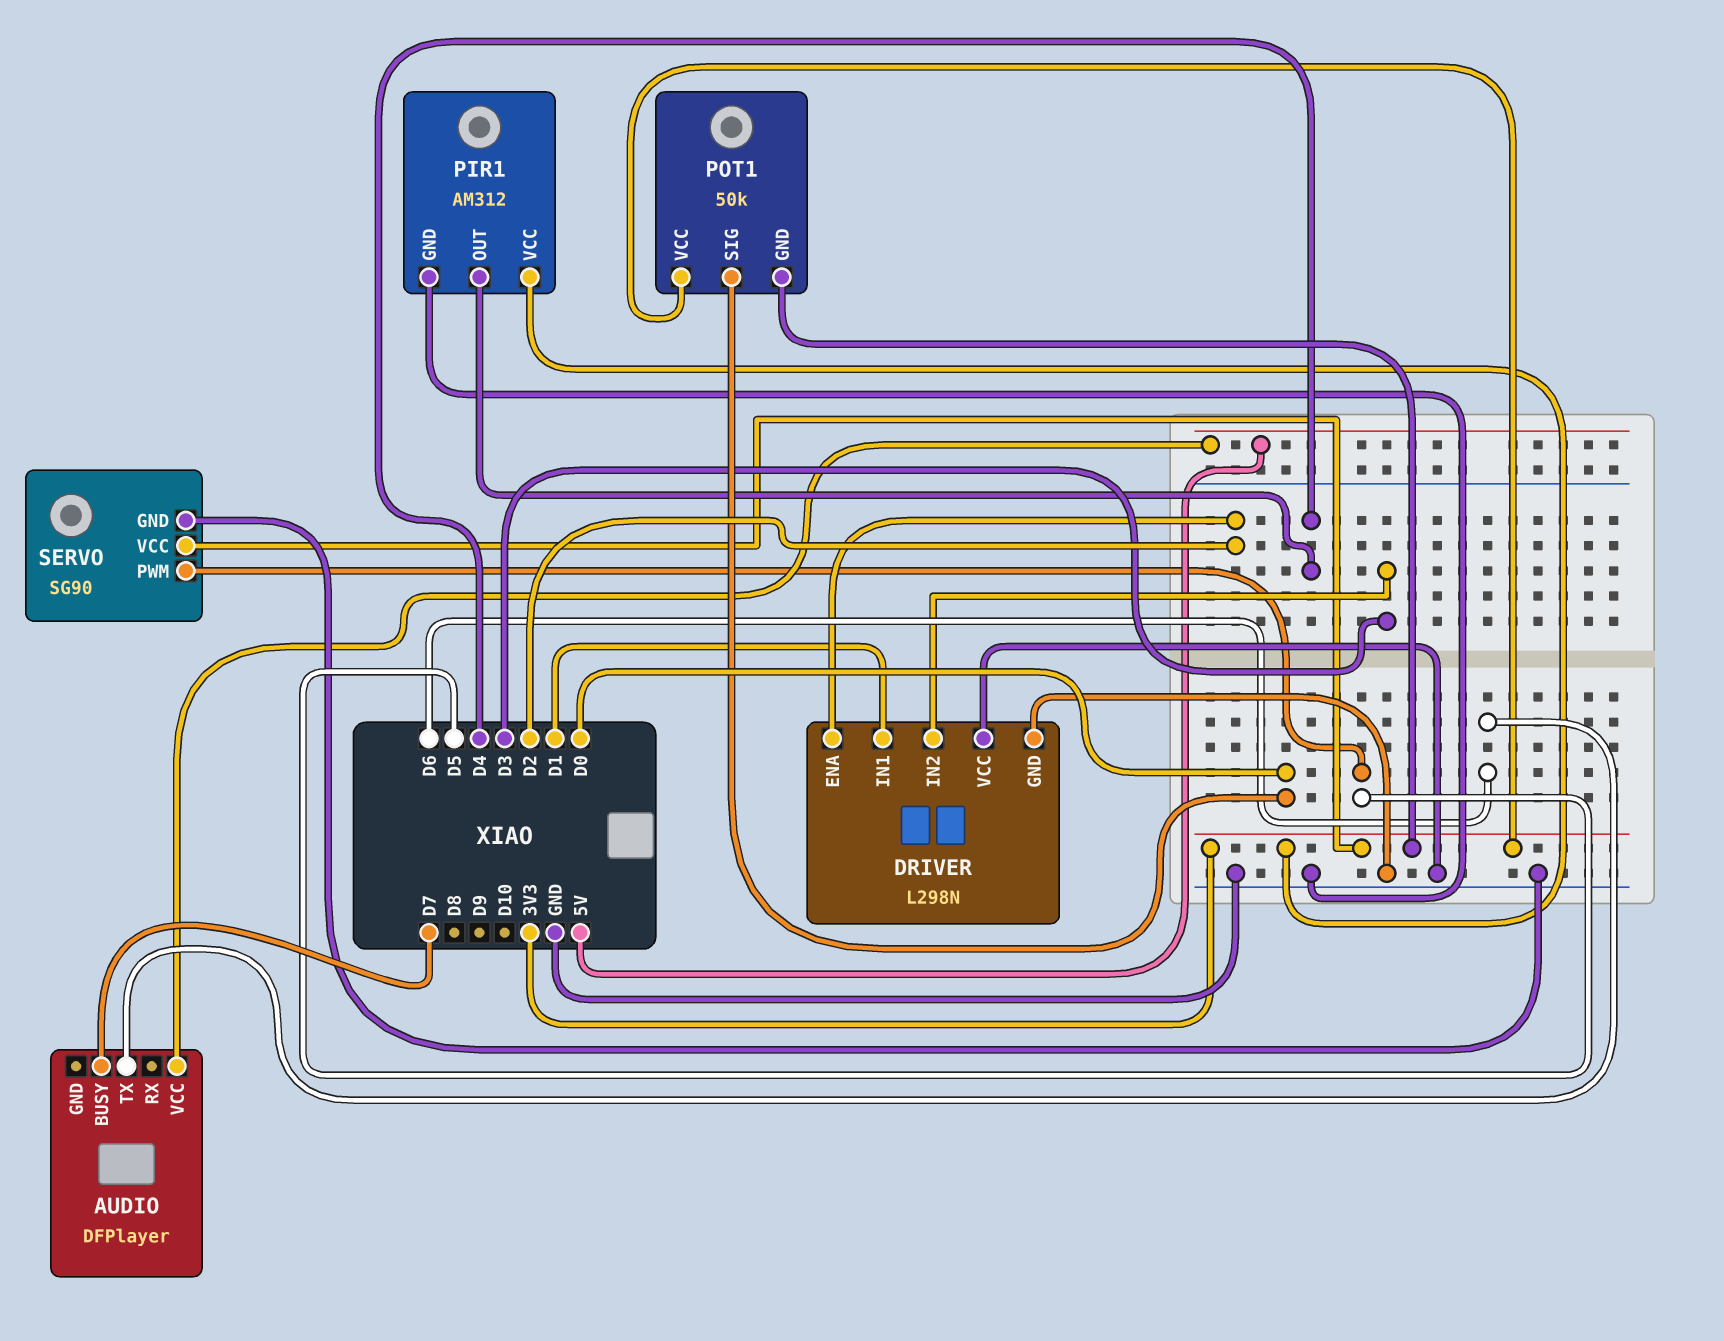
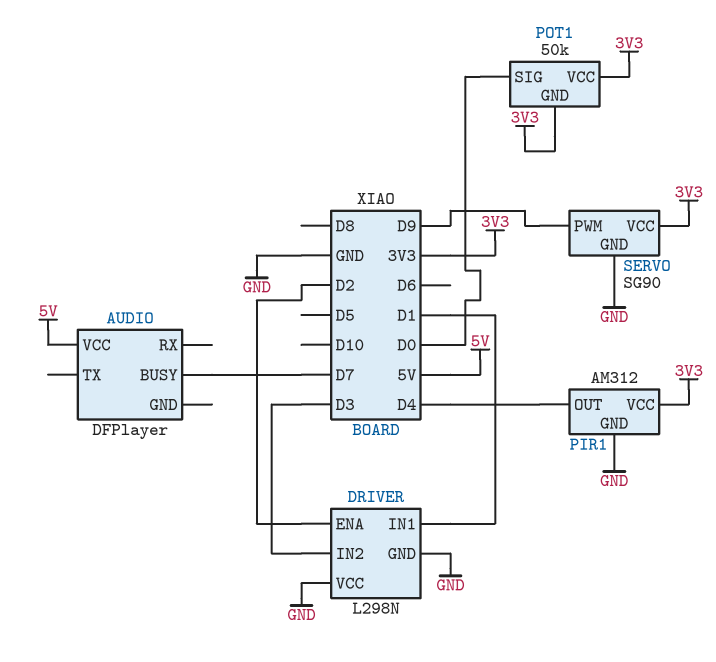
AUDIO pin TX: D6 -> none
SERVO pin PWM: D5 -> D9

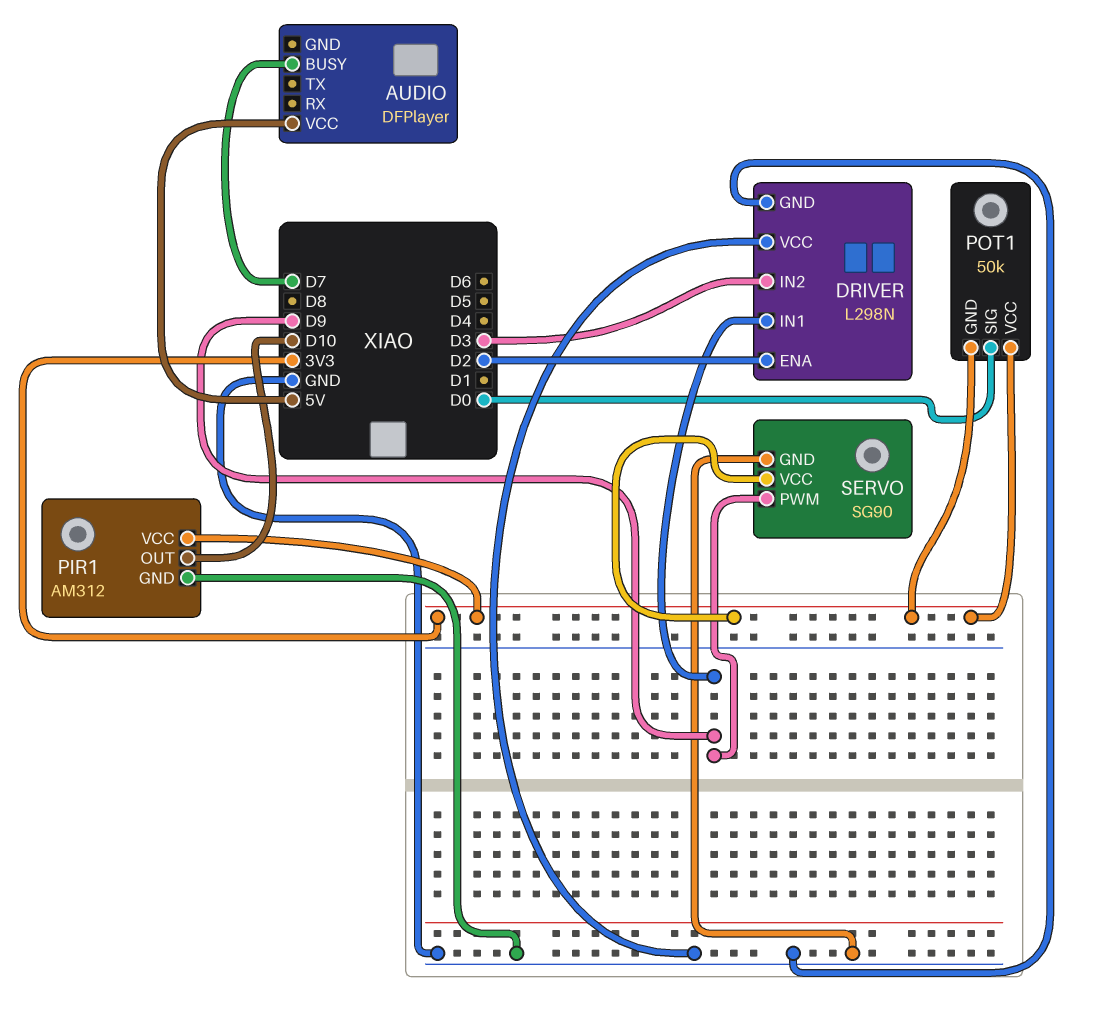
DRIVER pin IN1: D1 -> D9
PIR1 pin OUT: D4 -> D10

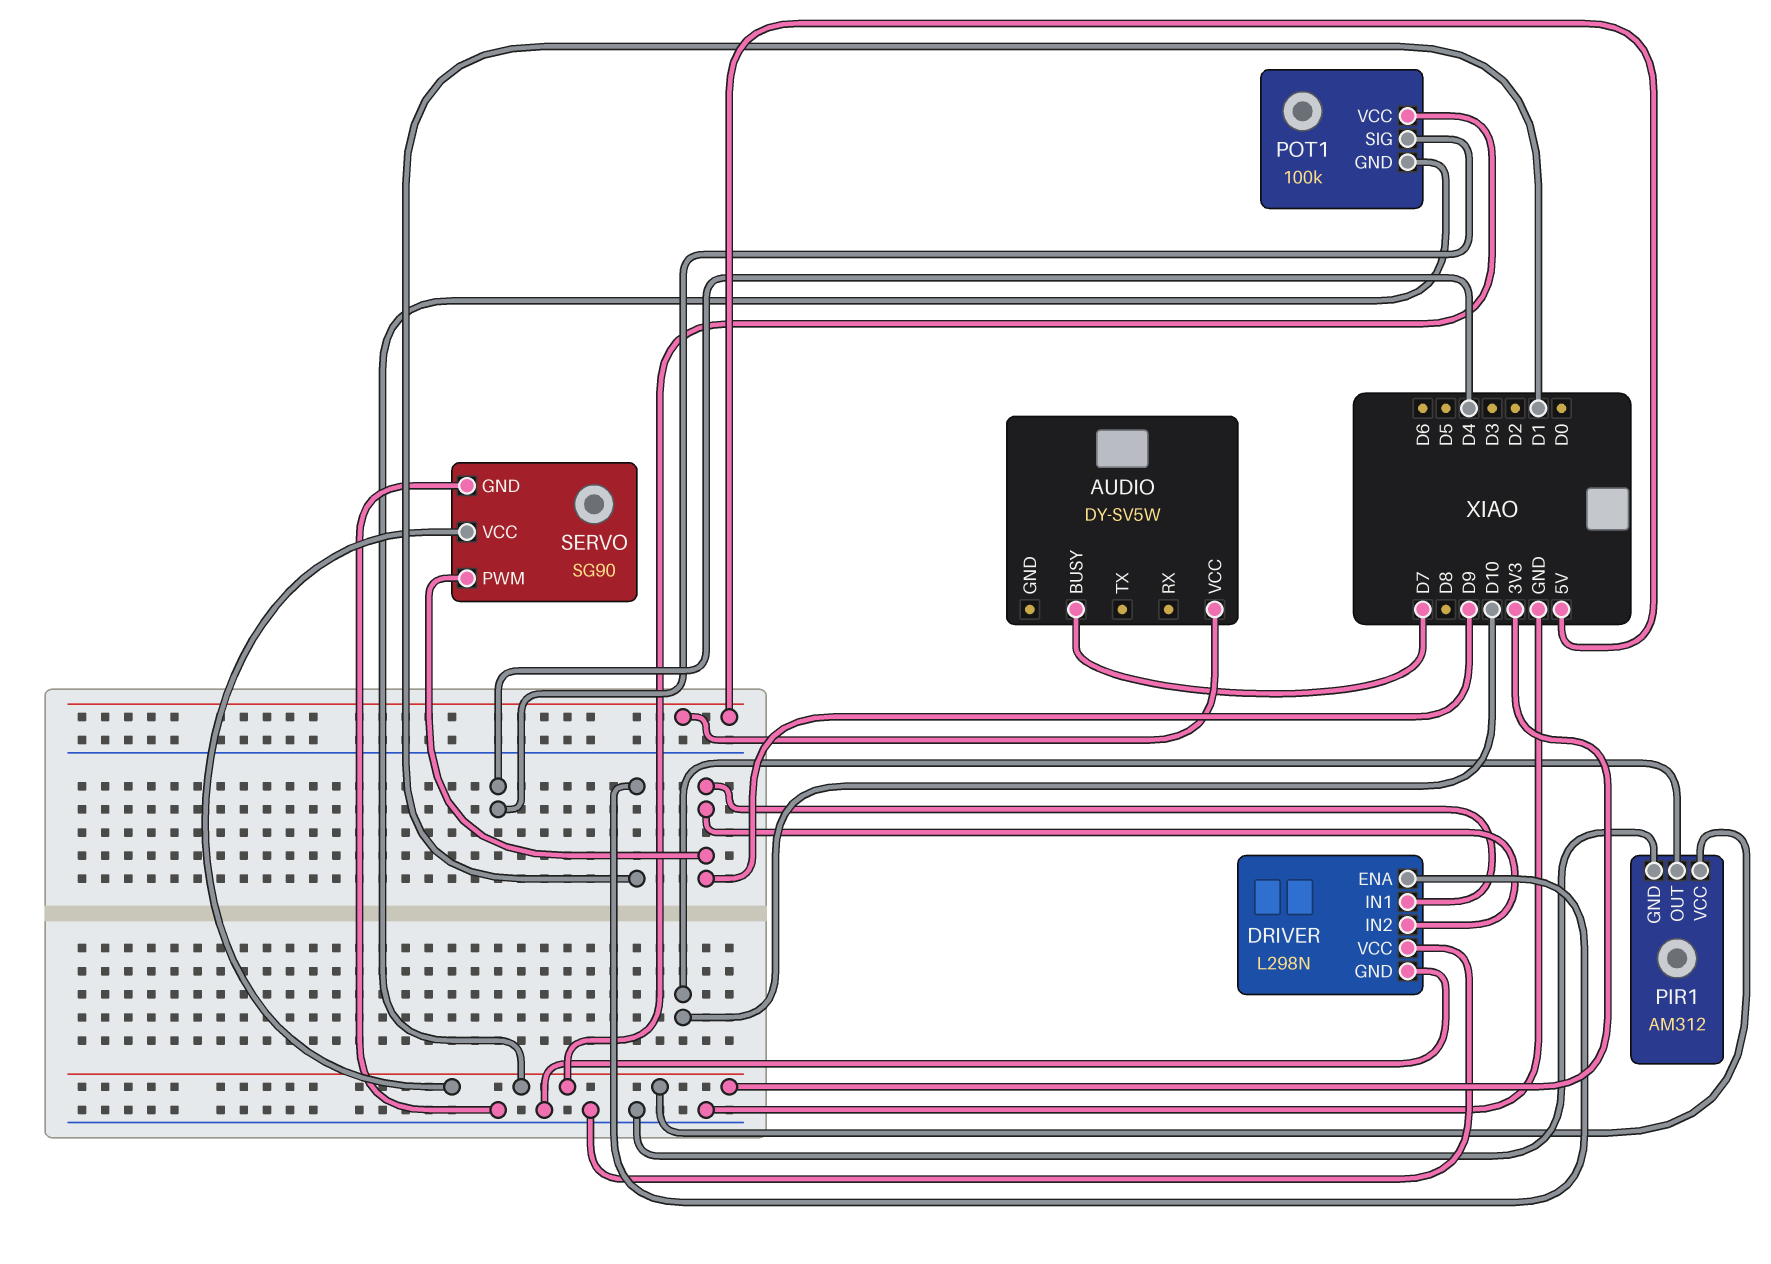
AUDIO: DFPlayer -> DY-SV5W
DRIVER pin ENA: D2 -> D1
DRIVER pin IN2: D3 -> D9
POT1: 50k -> 100k
POT1 pin SIG: D0 -> D4

